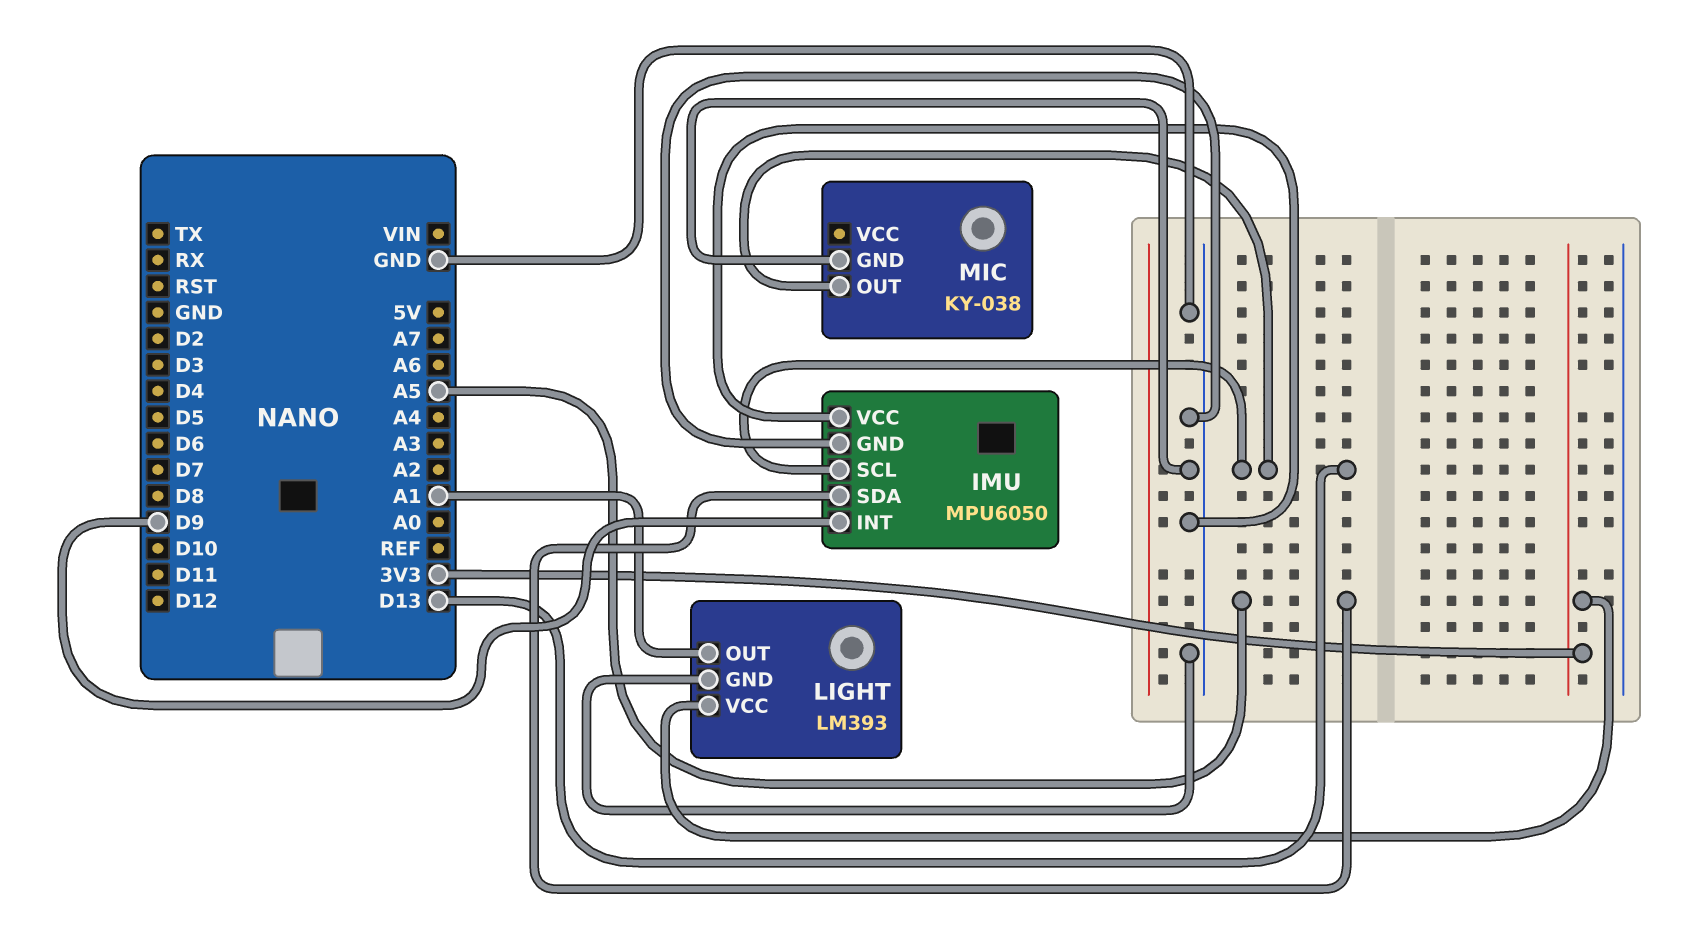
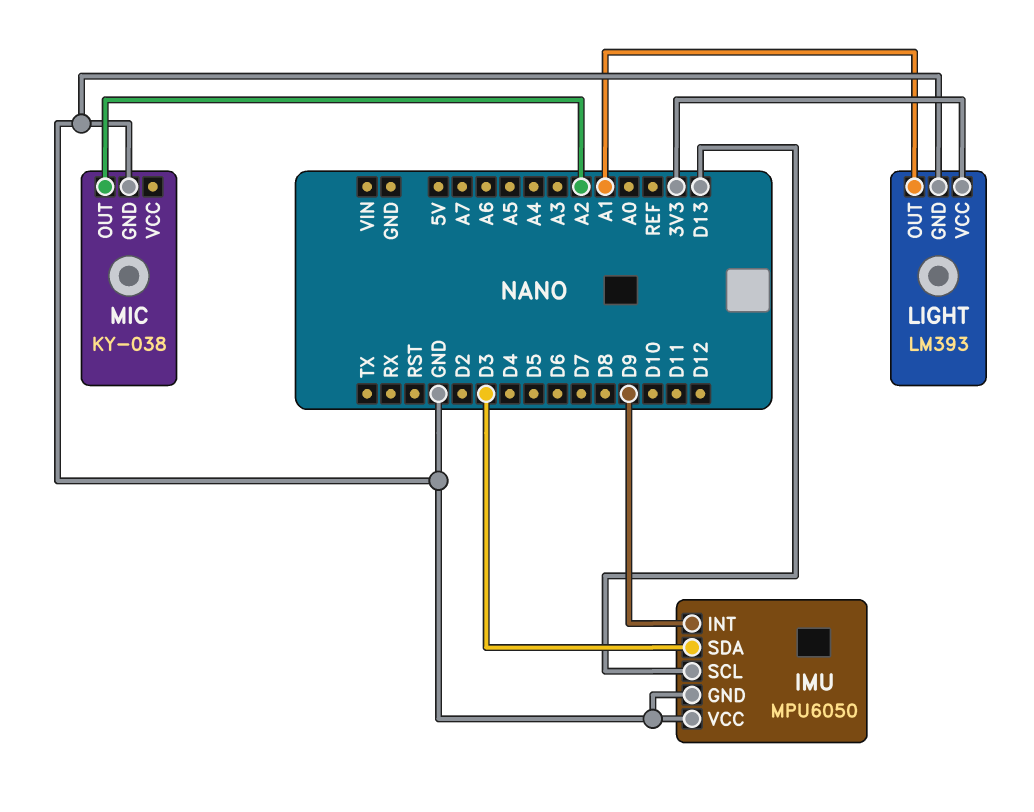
IMU pin SDA: A5 -> D3
MIC pin OUT: D13 -> A2

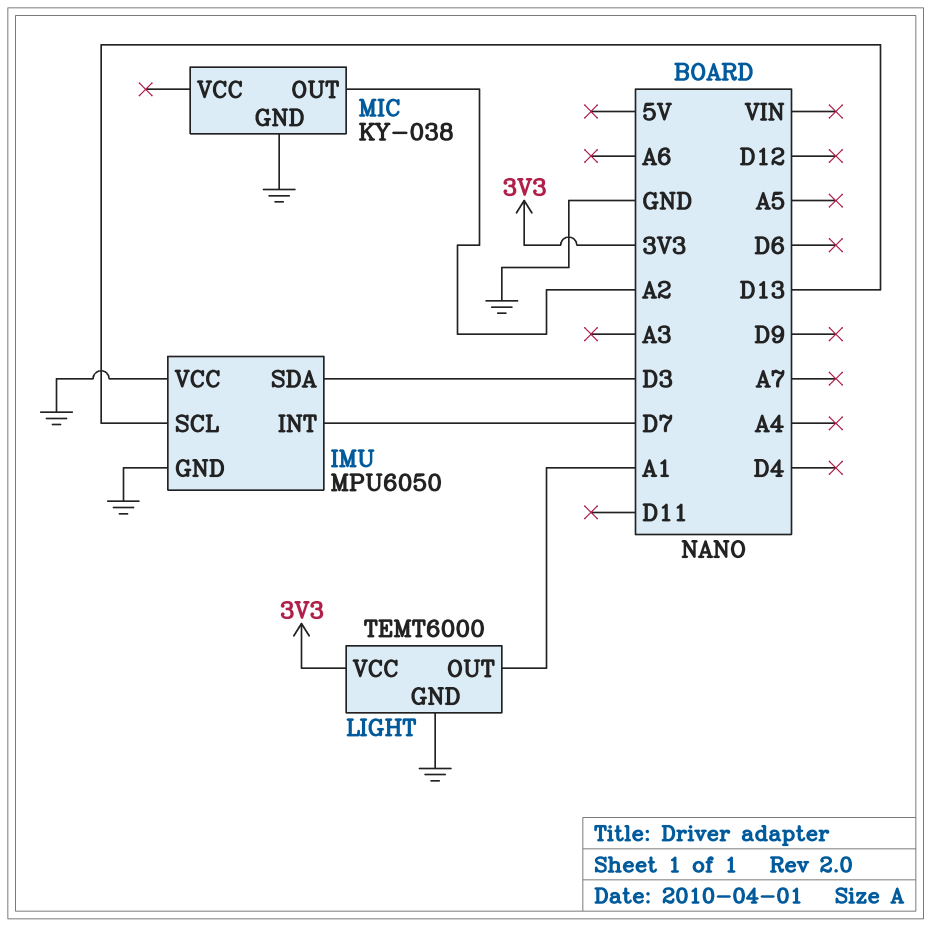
IMU pin INT: D9 -> D7
LIGHT: LM393 -> TEMT6000

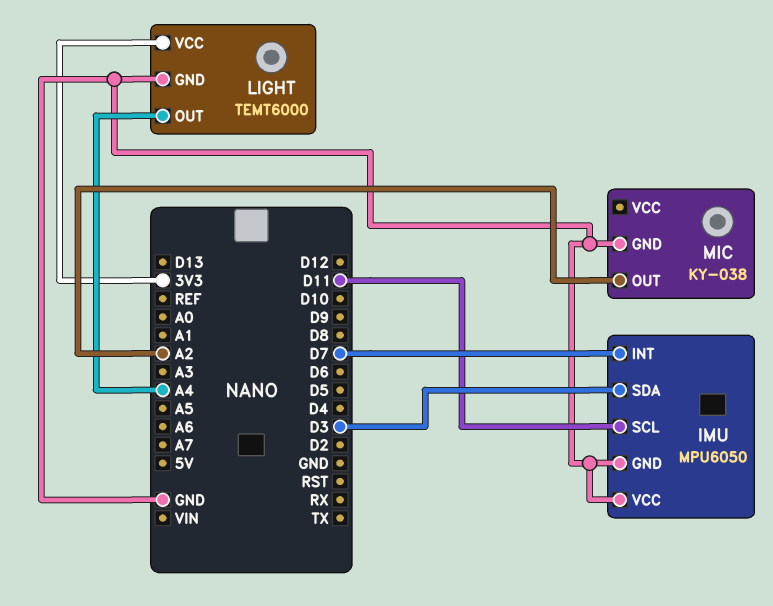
IMU pin SCL: D13 -> D11
LIGHT pin OUT: A1 -> A4

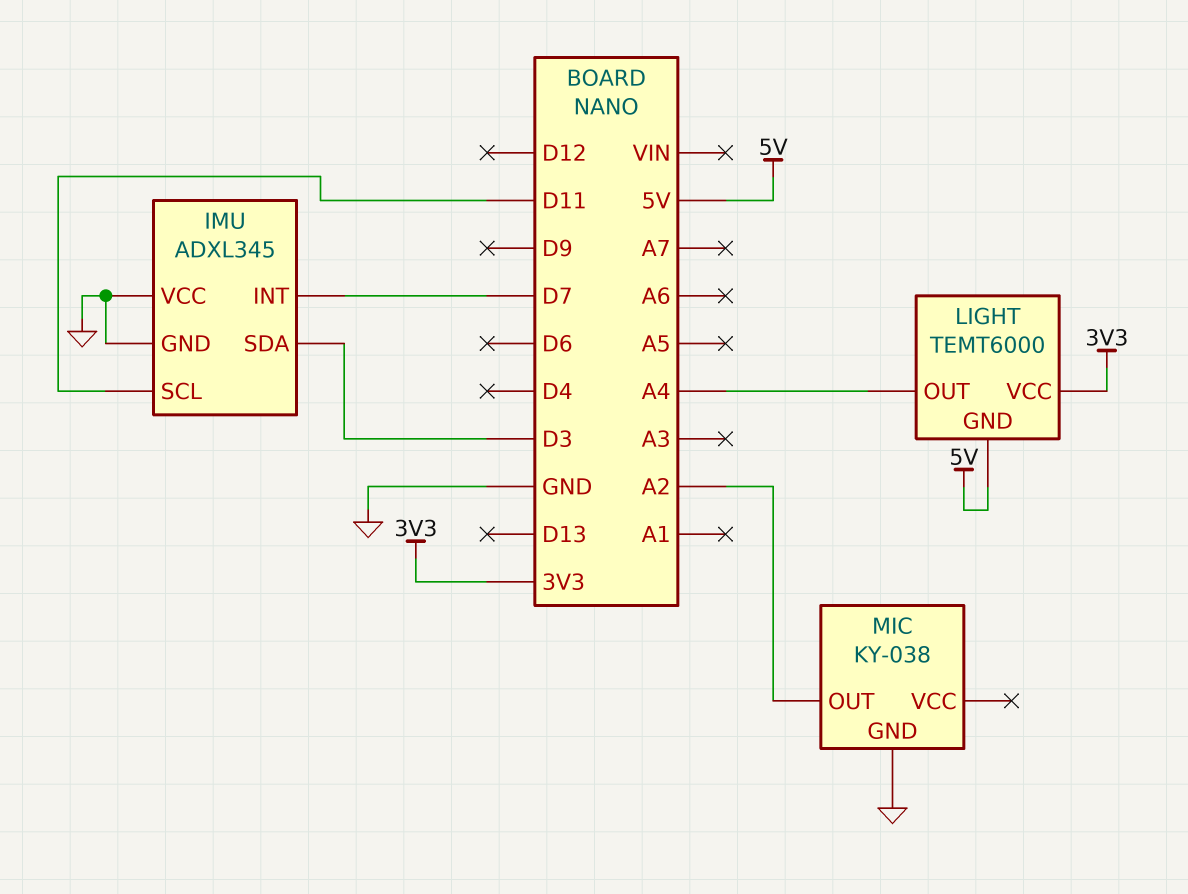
IMU: MPU6050 -> ADXL345
LIGHT pin GND: GND -> 5V

